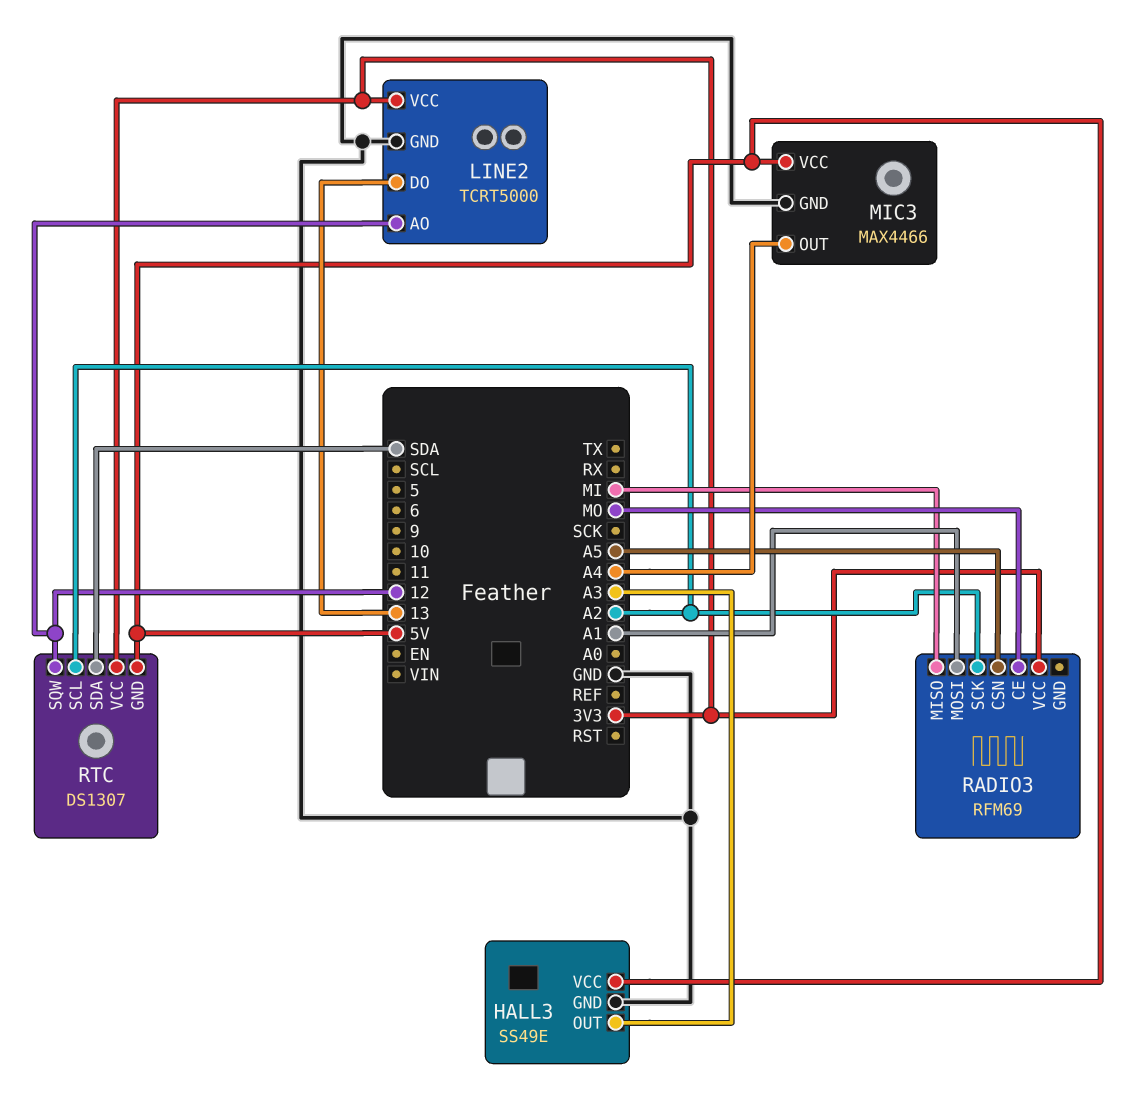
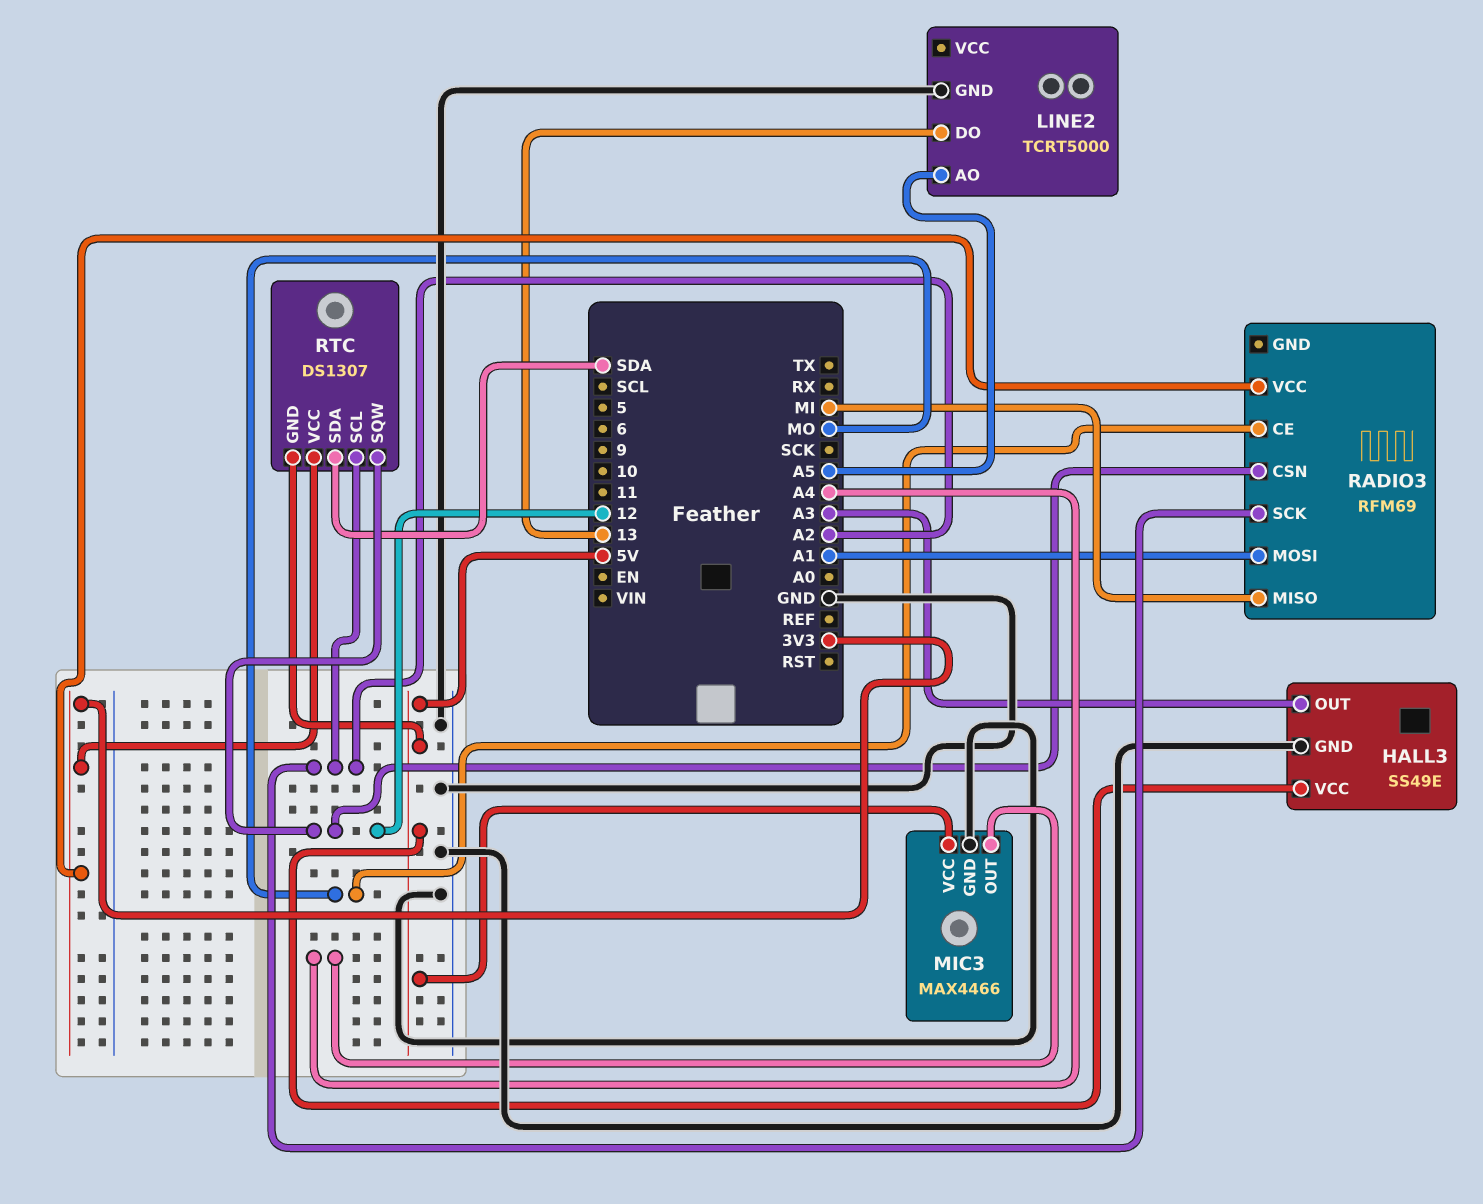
LINE2 pin AO: 12 -> A5
LINE2 pin VCC: 3V3 -> none
RADIO3 pin CSN: A5 -> 12

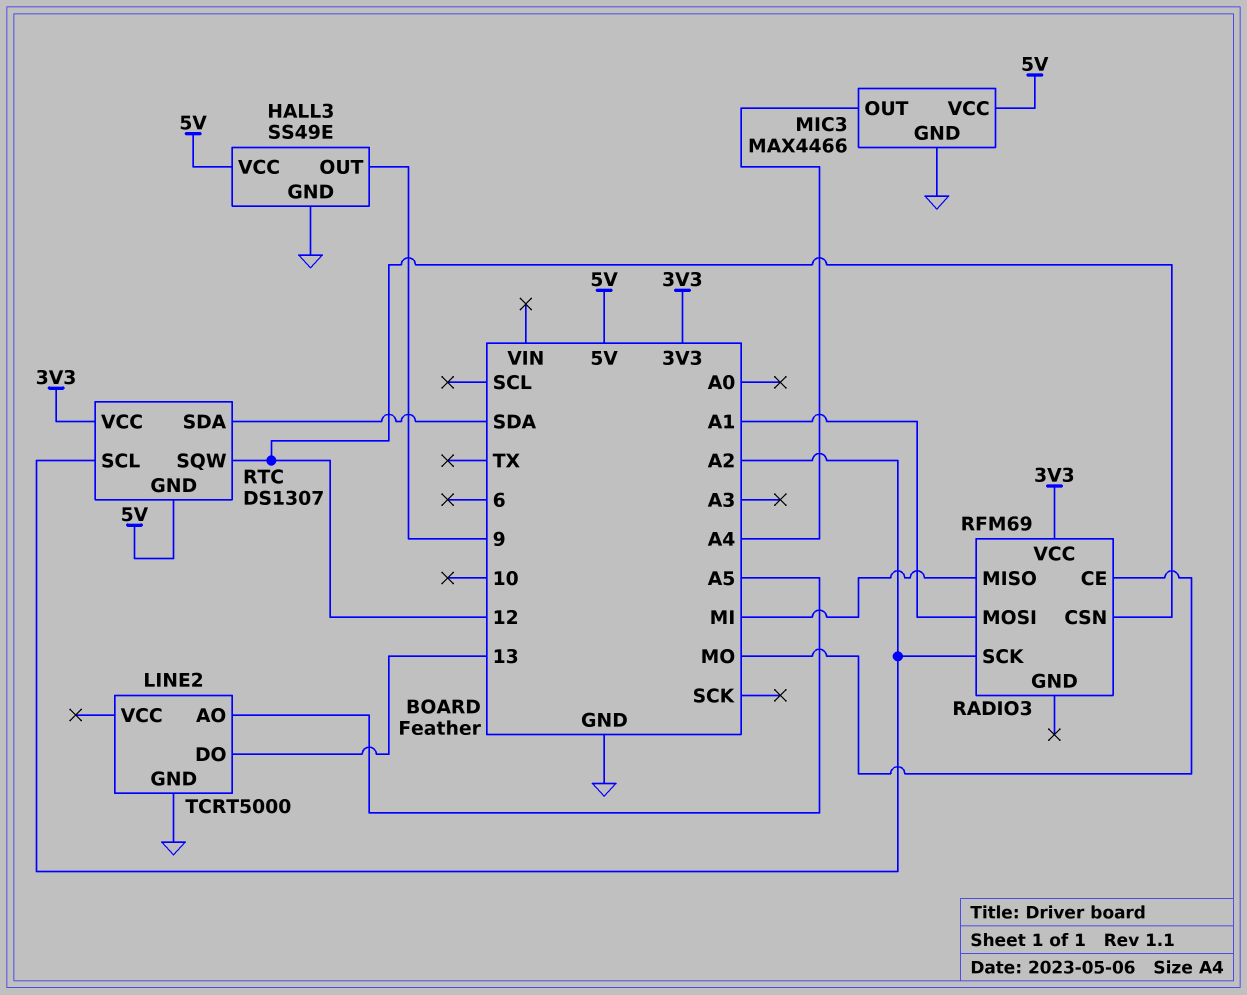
HALL3 pin OUT: A3 -> 9

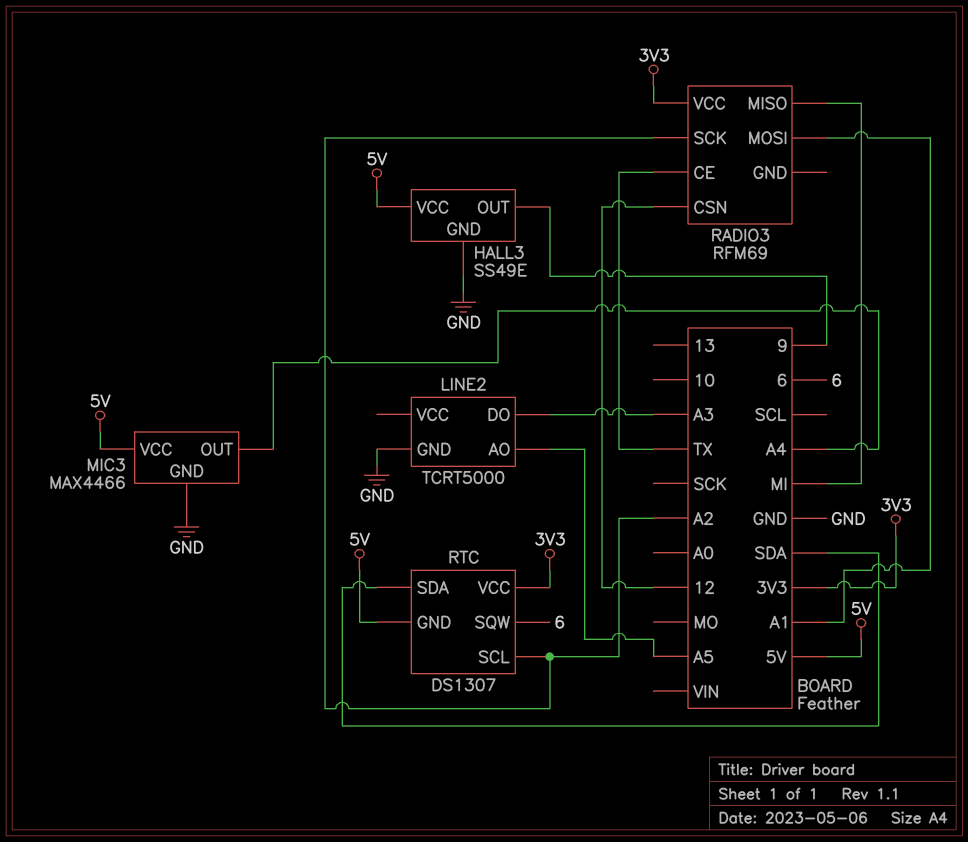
LINE2 pin DO: 13 -> A3
RADIO3 pin CE: MO -> TX
RTC pin SQW: 12 -> 6

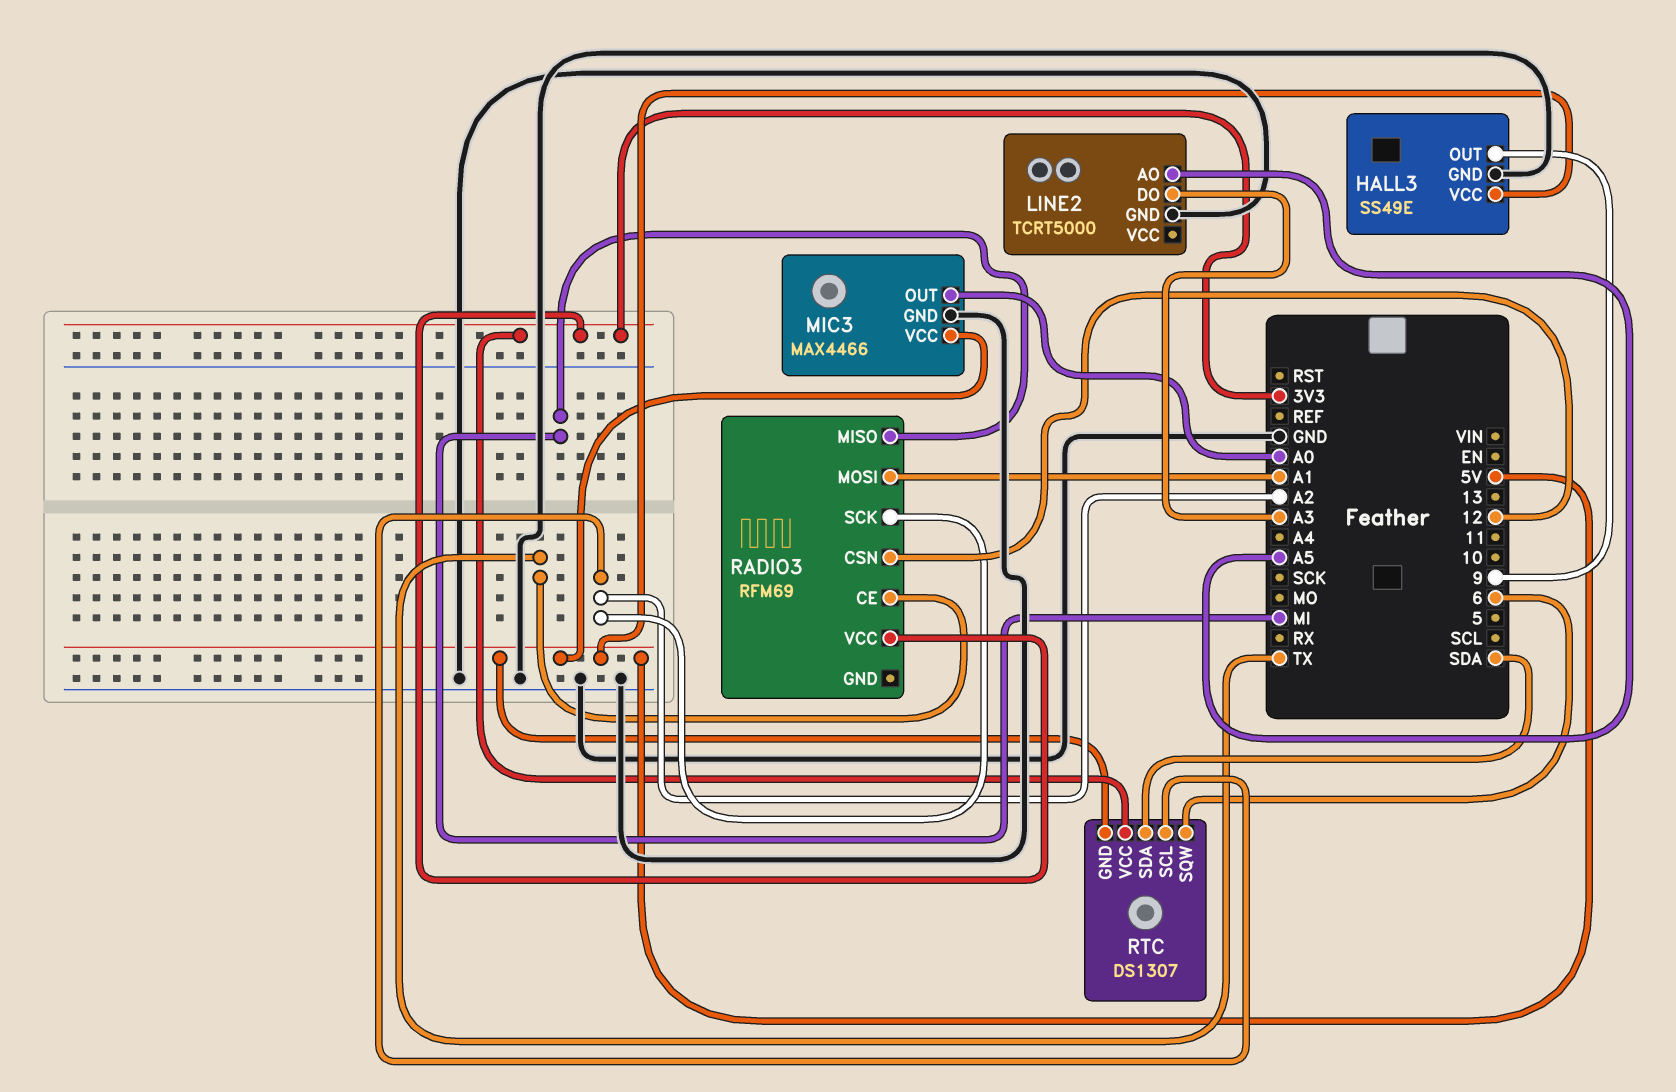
MIC3 pin OUT: A4 -> A0

